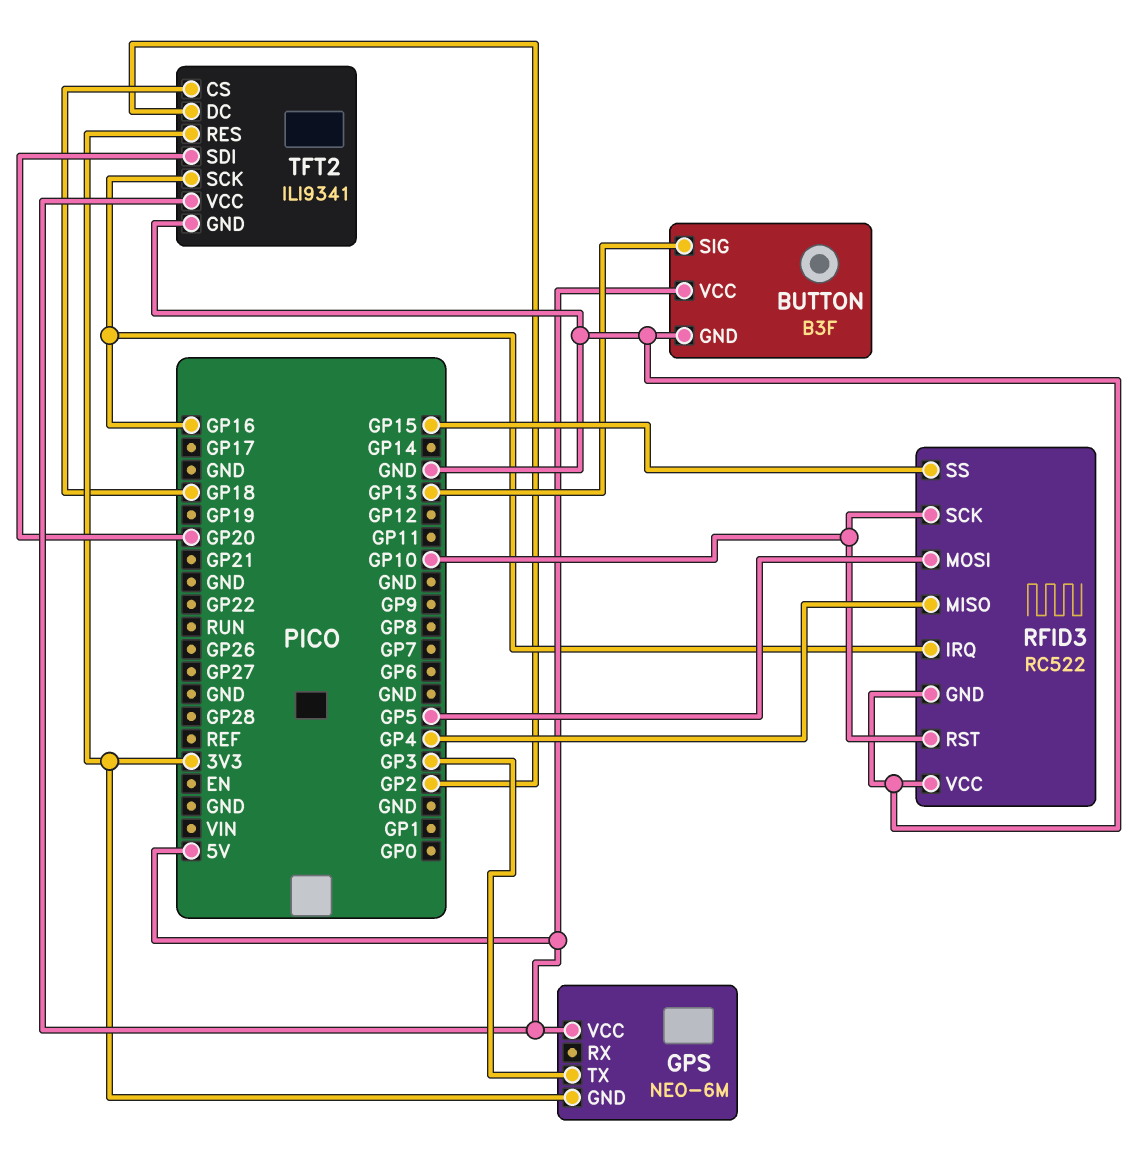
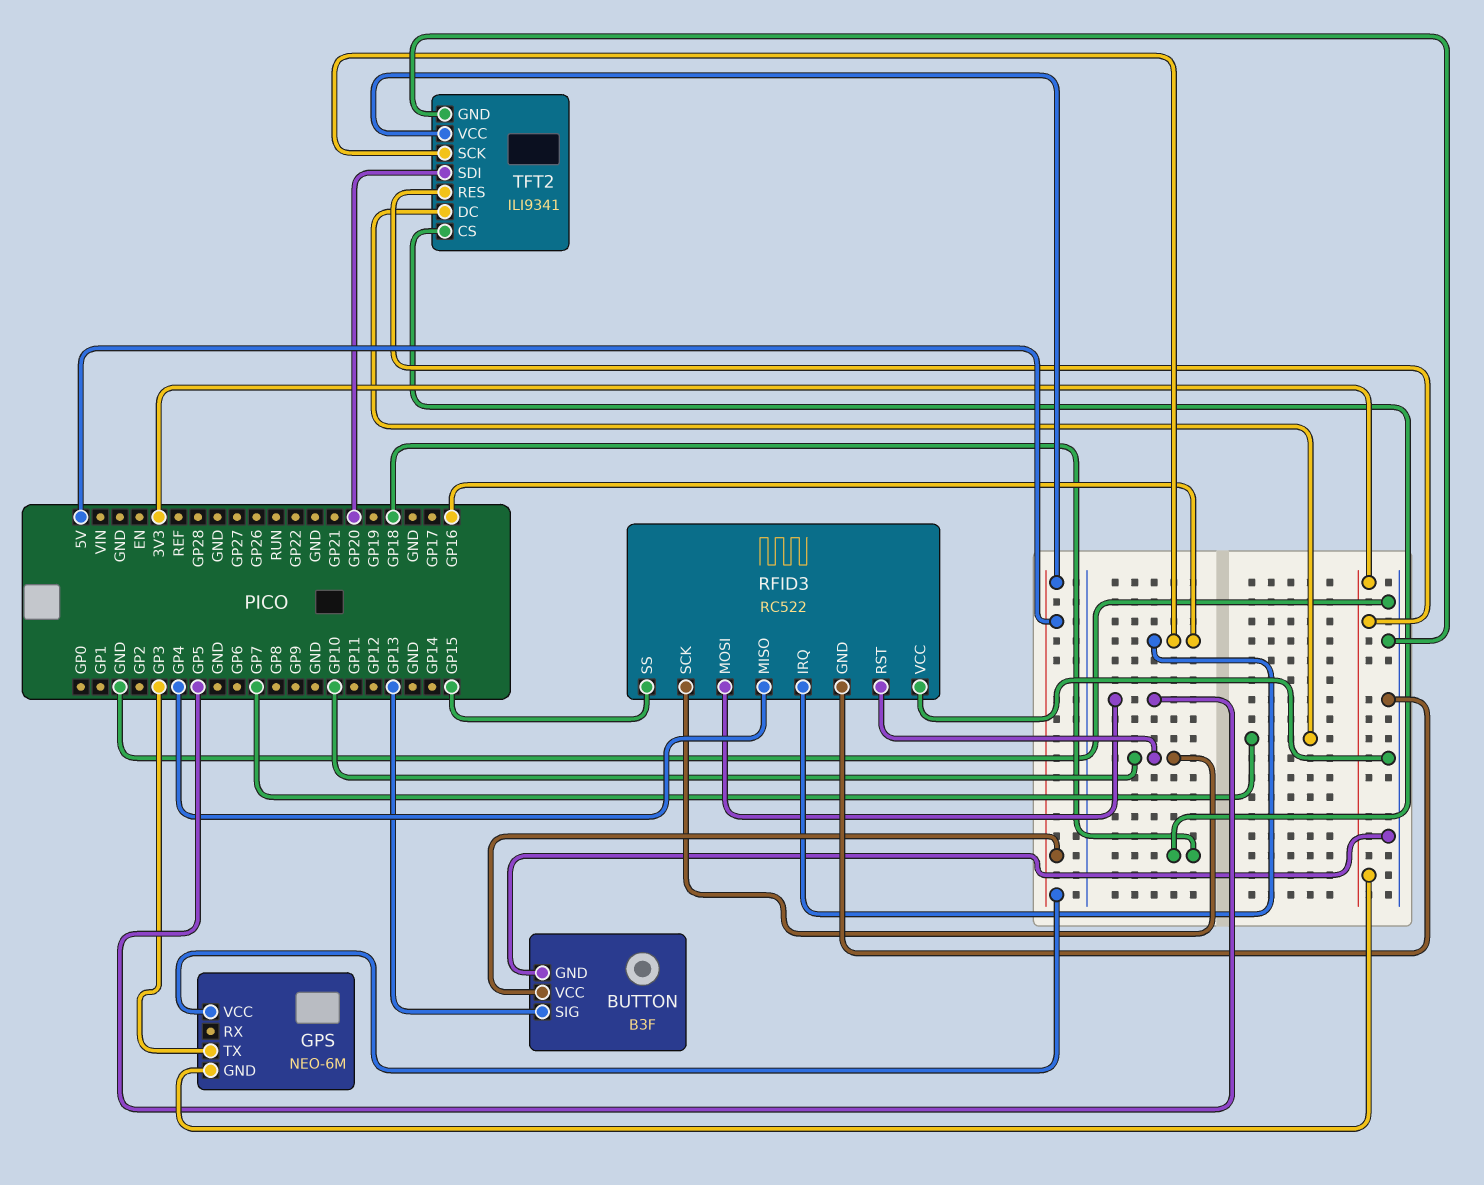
TFT2 pin DC: GP2 -> GP7

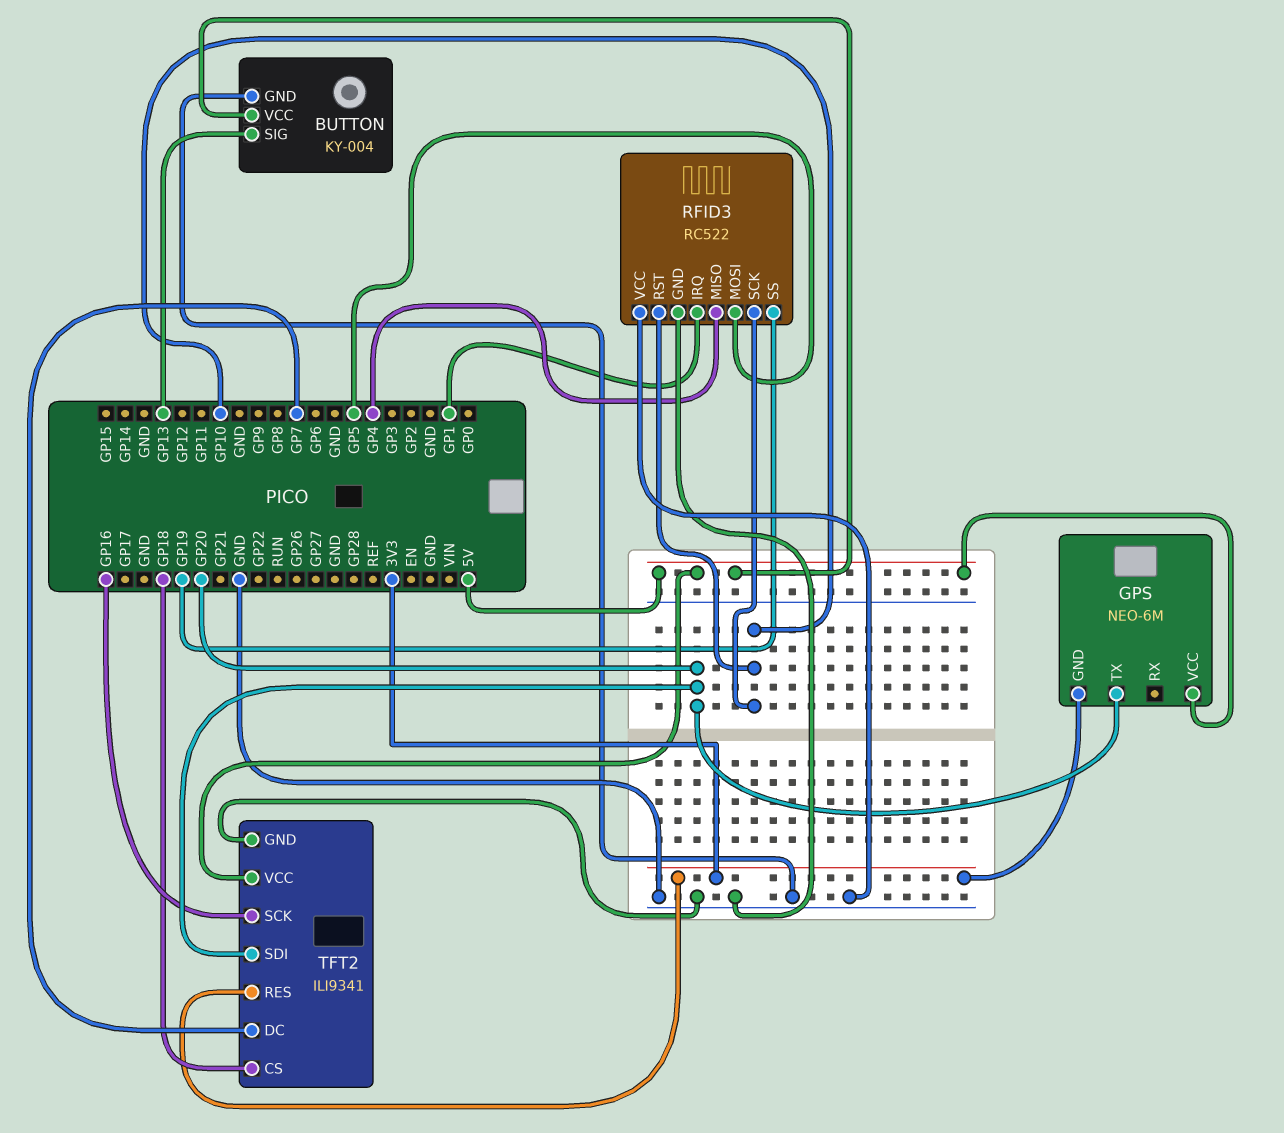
BUTTON: B3F -> KY-004
GPS pin TX: GP3 -> GP20
RFID3 pin IRQ: GP16 -> GP1
RFID3 pin SS: GP15 -> GP19

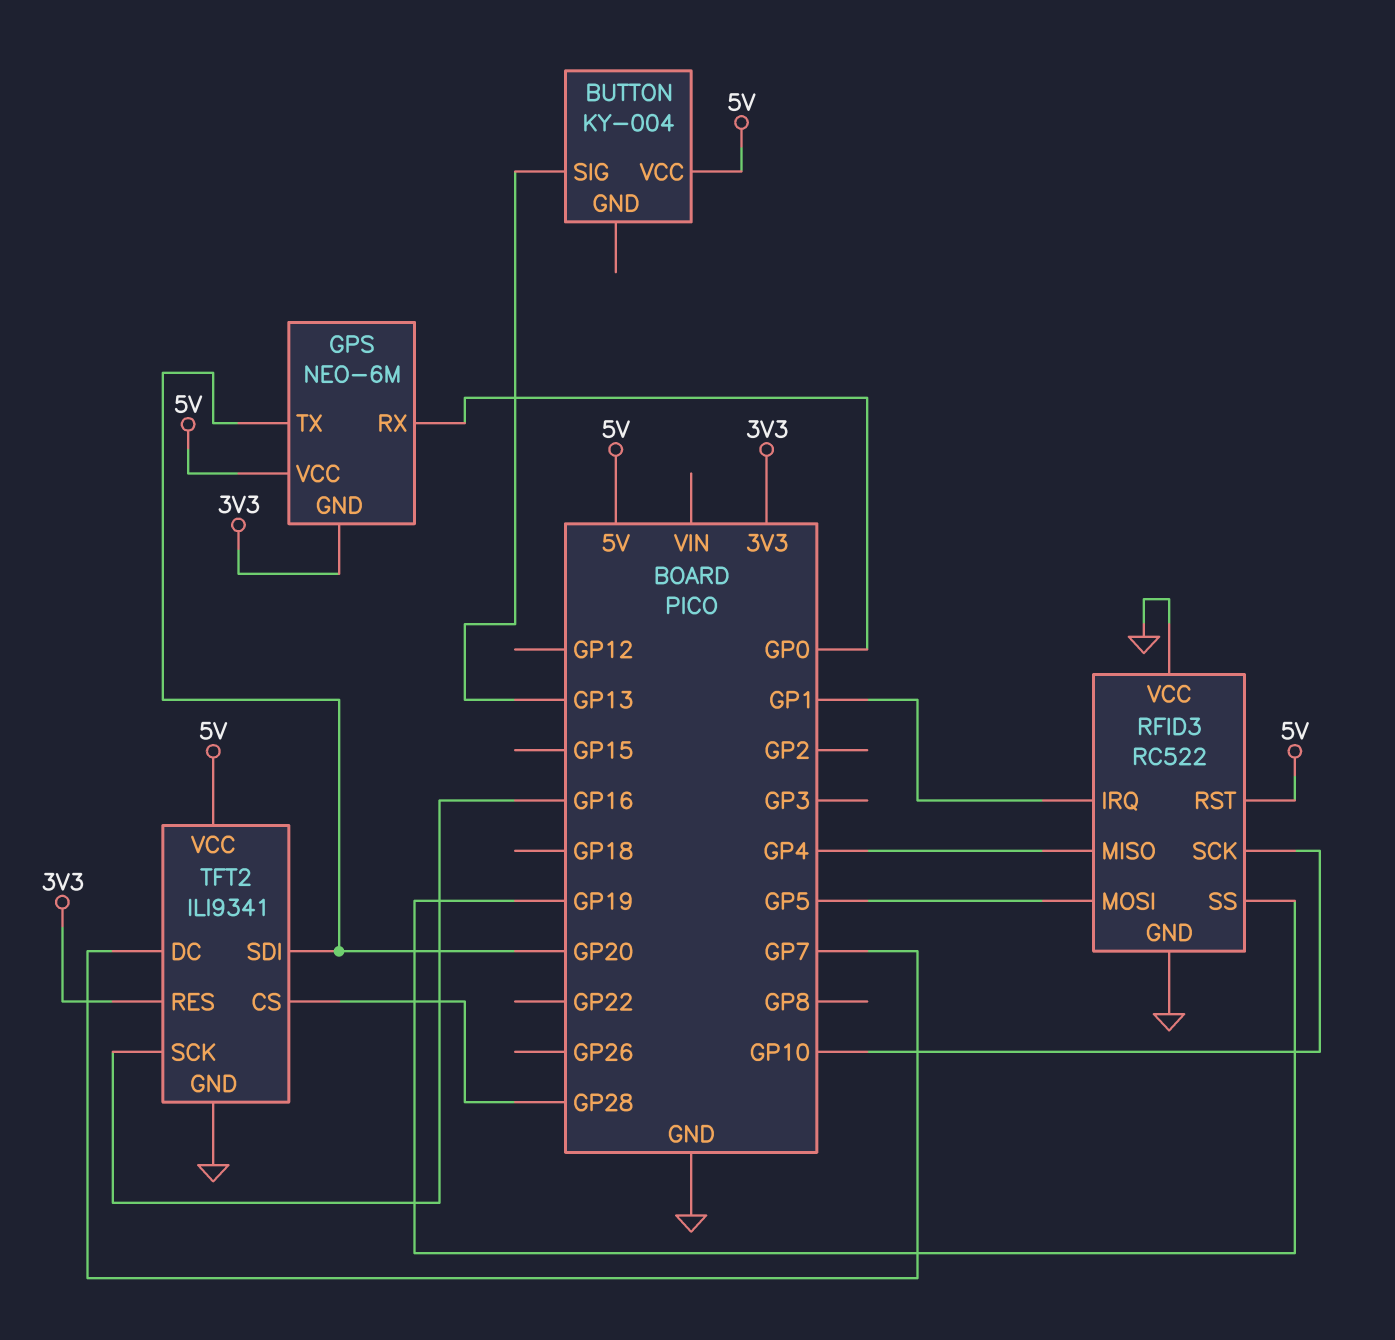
BUTTON pin GND: GND -> none
GPS pin RX: none -> GP0
RFID3 pin RST: GP10 -> 5V
TFT2 pin CS: GP18 -> GP28

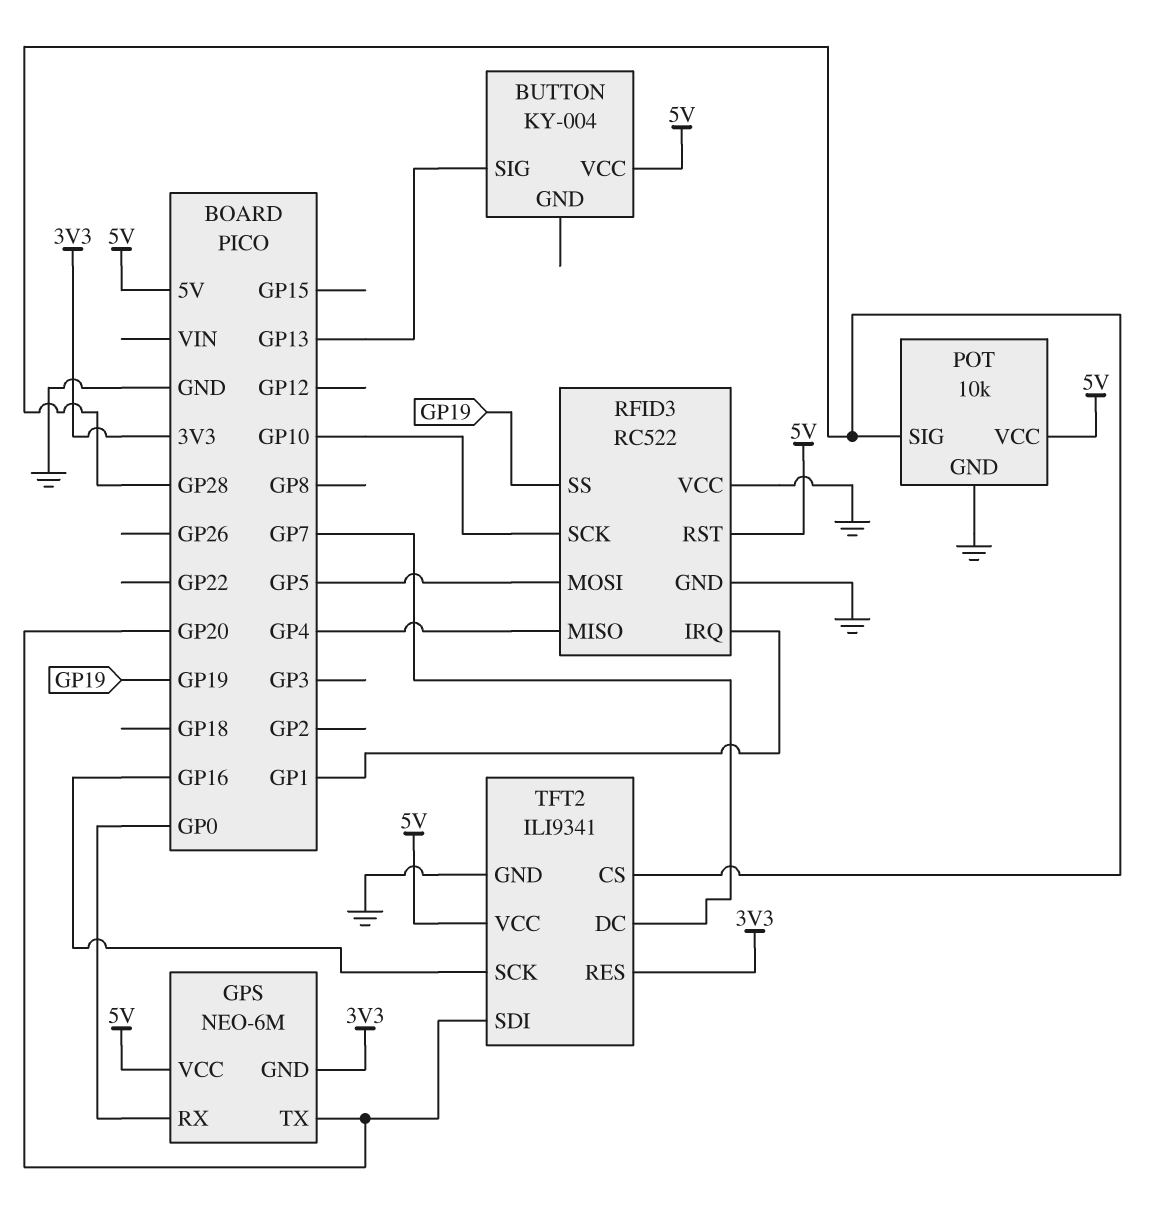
POT: none -> 10k
POT pin GND: none -> GND
POT pin SIG: none -> GP28
POT pin VCC: none -> 5V

